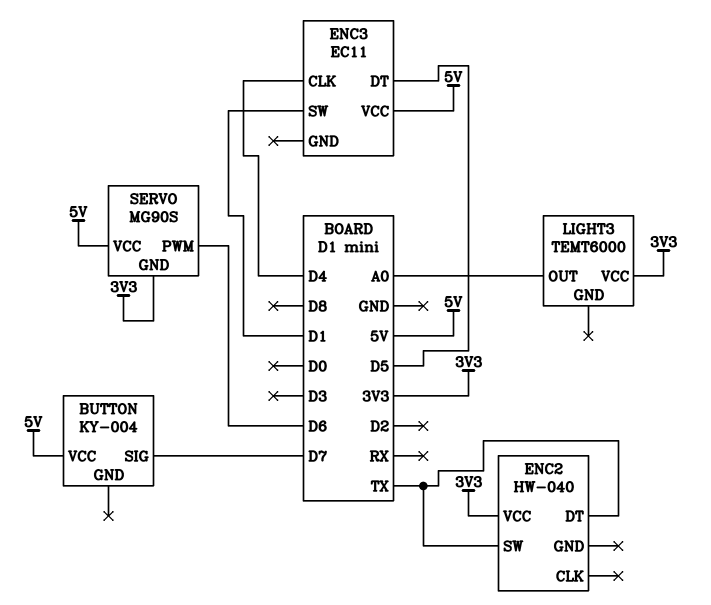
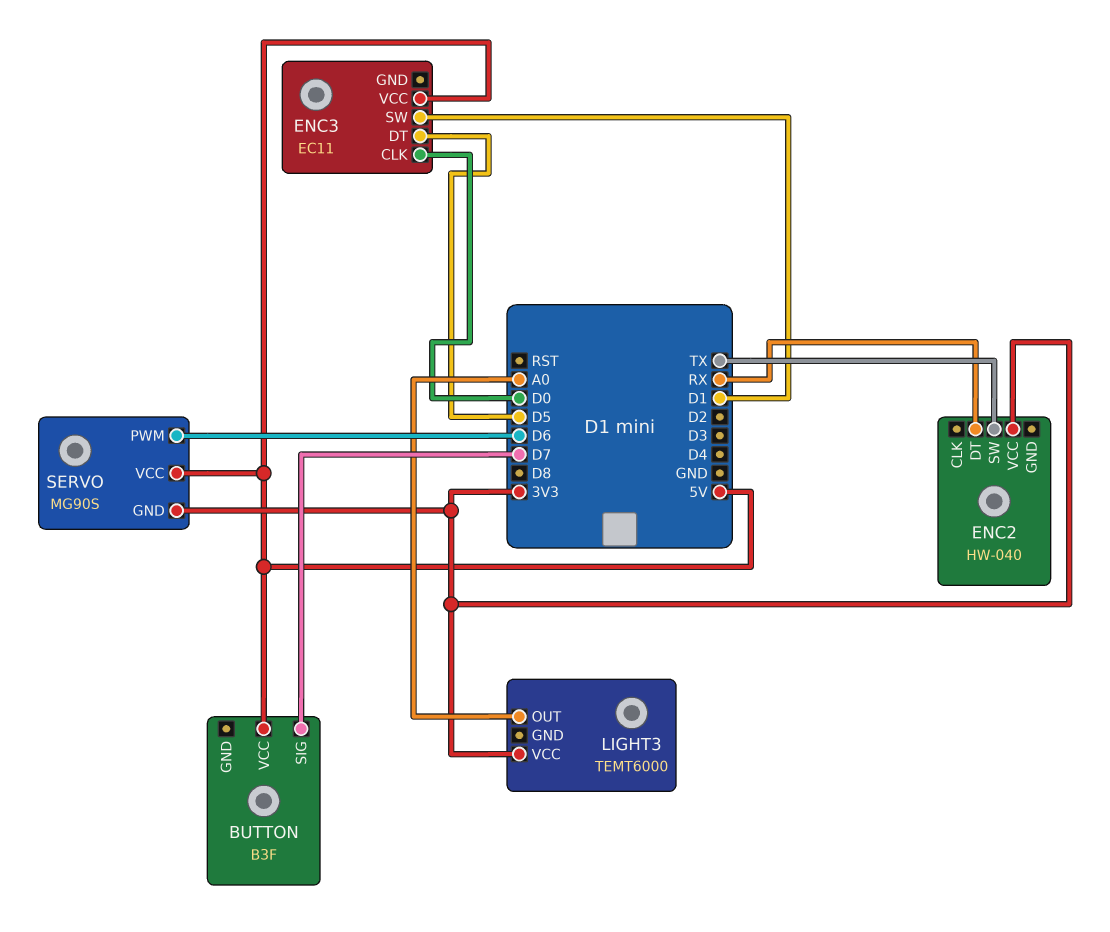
BUTTON: KY-004 -> B3F
ENC2 pin DT: TX -> RX
ENC3 pin CLK: D4 -> D0

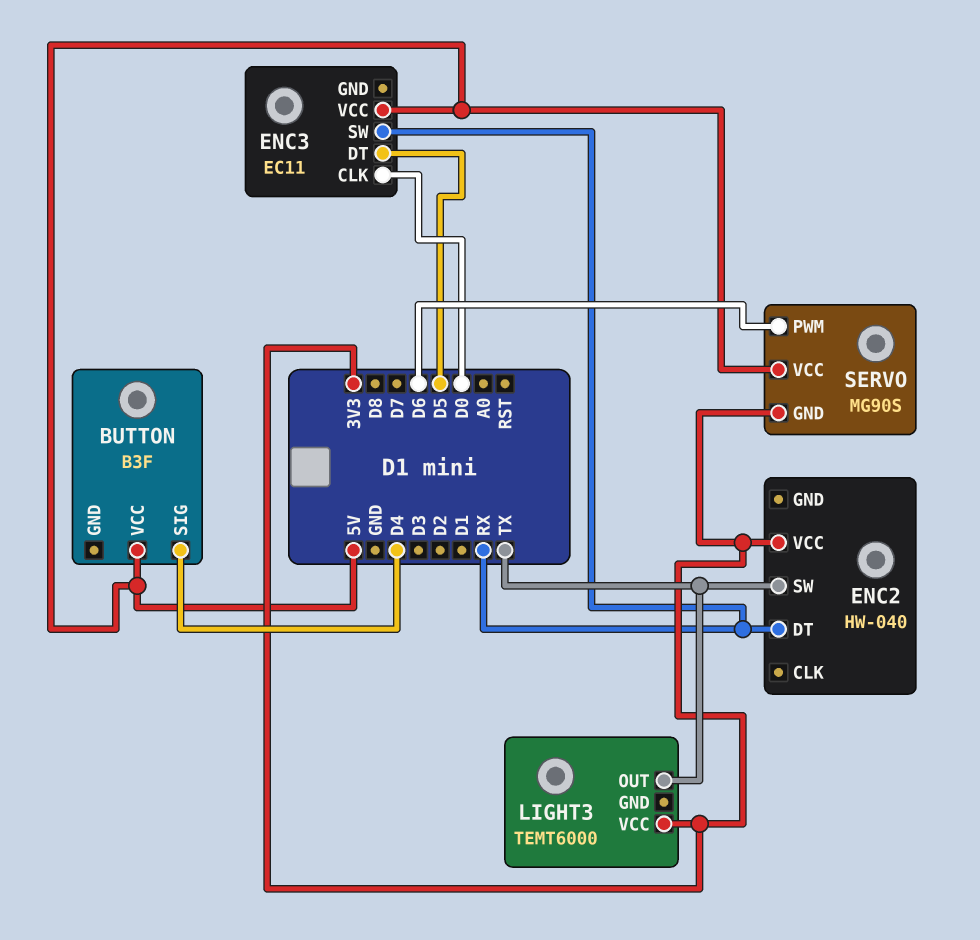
BUTTON pin SIG: D7 -> D4
ENC3 pin SW: D1 -> RX
LIGHT3 pin OUT: A0 -> TX

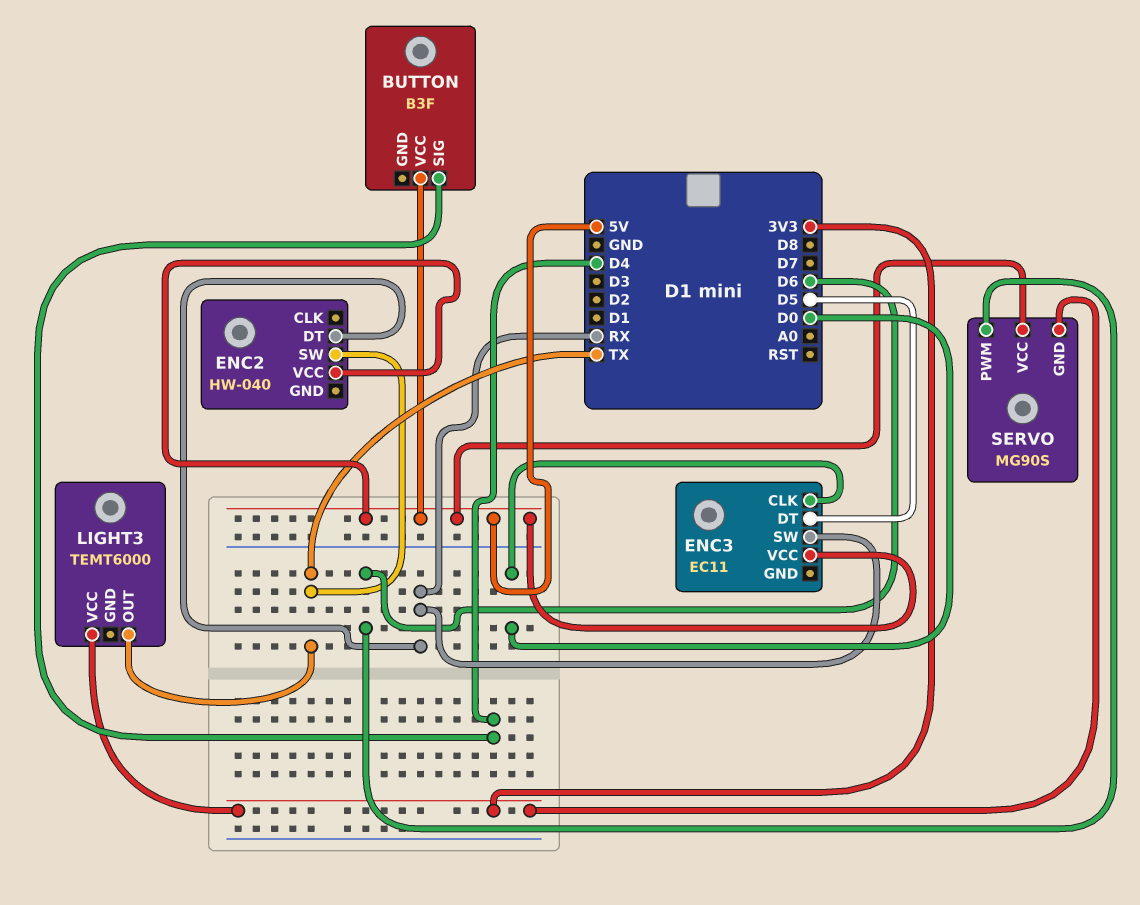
ENC2 pin VCC: 3V3 -> 5V

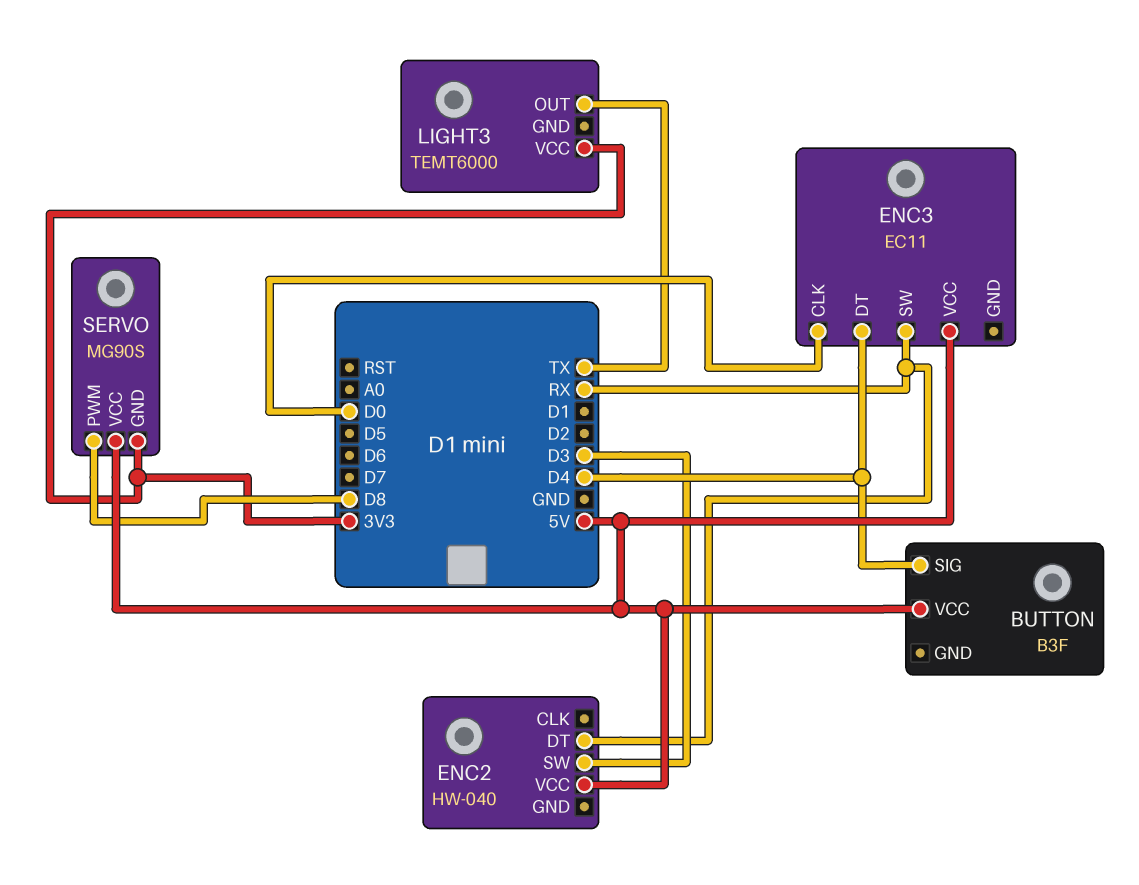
ENC2 pin SW: TX -> D3
ENC3 pin DT: D5 -> D4
SERVO pin PWM: D6 -> D8

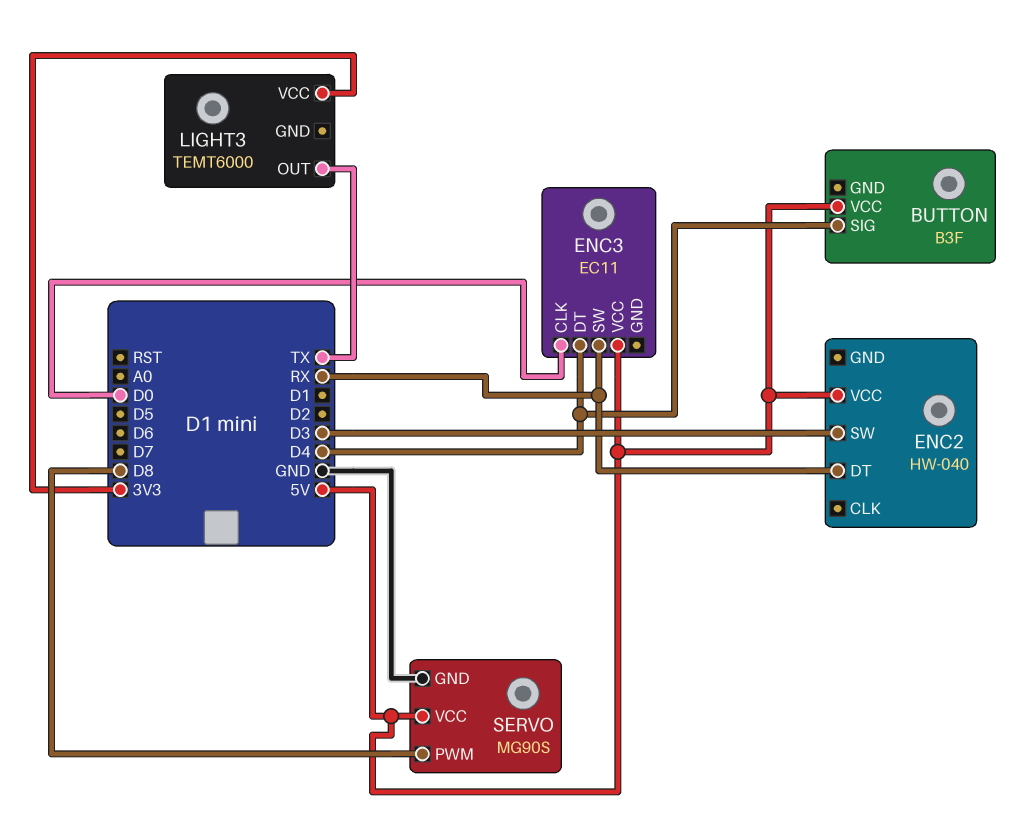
SERVO pin GND: 3V3 -> GND

